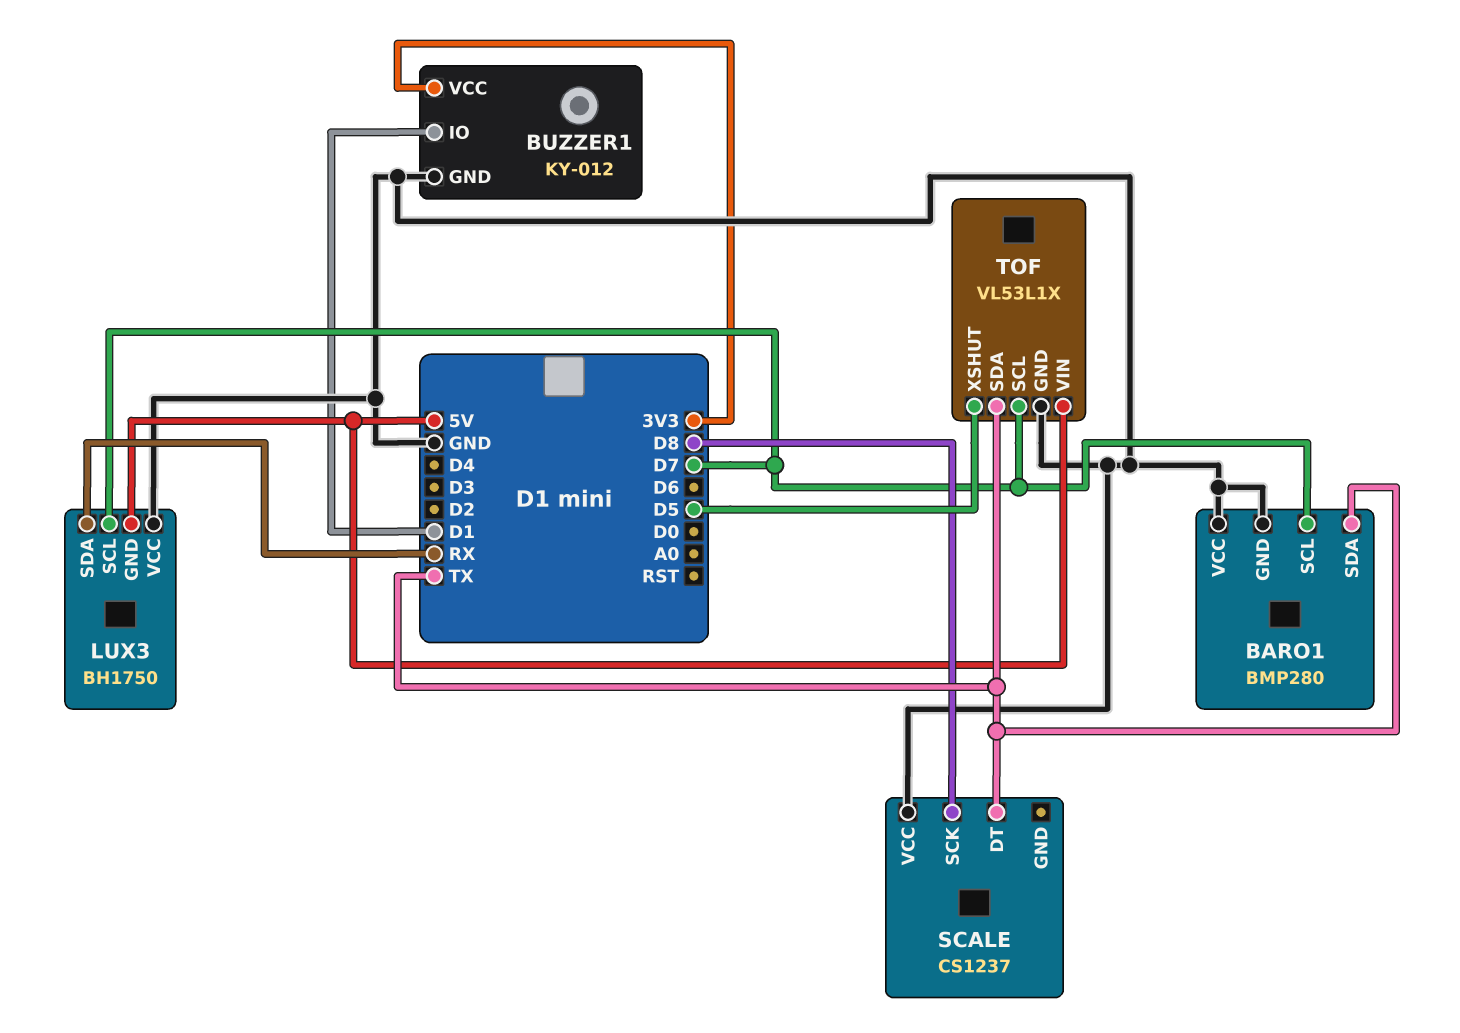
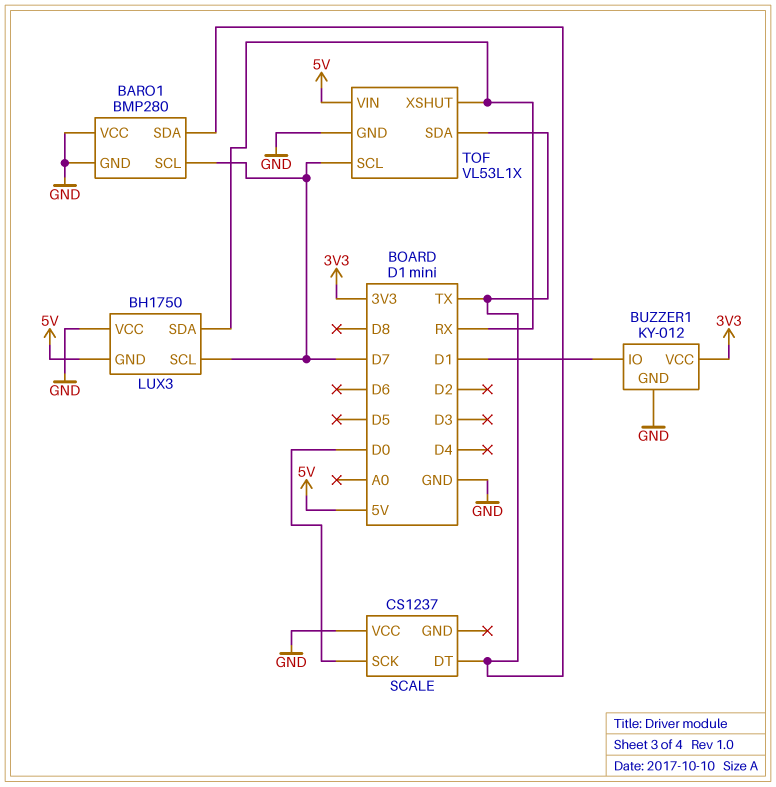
SCALE pin SCK: D8 -> D0
TOF pin XSHUT: D5 -> RX

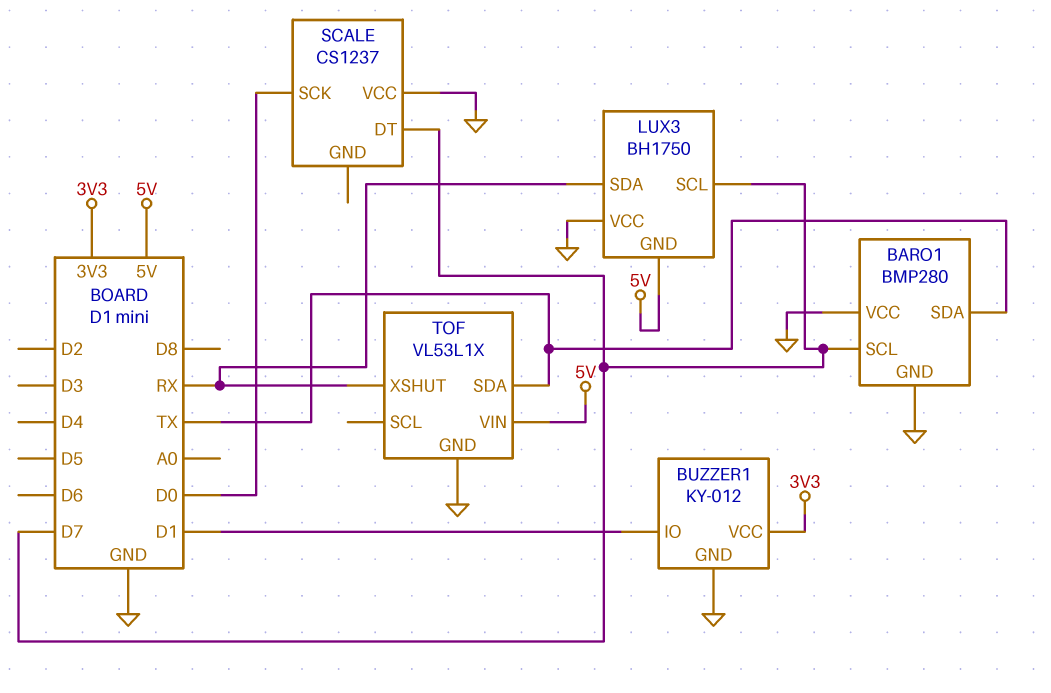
SCALE pin DT: TX -> D7
TOF pin SCL: D7 -> none

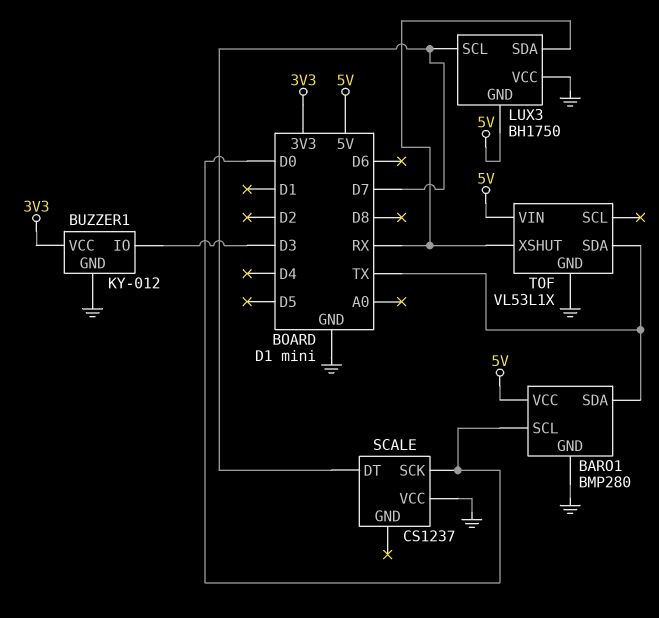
BARO1 pin SCL: D7 -> D0
BARO1 pin VCC: GND -> 5V
BUZZER1 pin IO: D1 -> D3

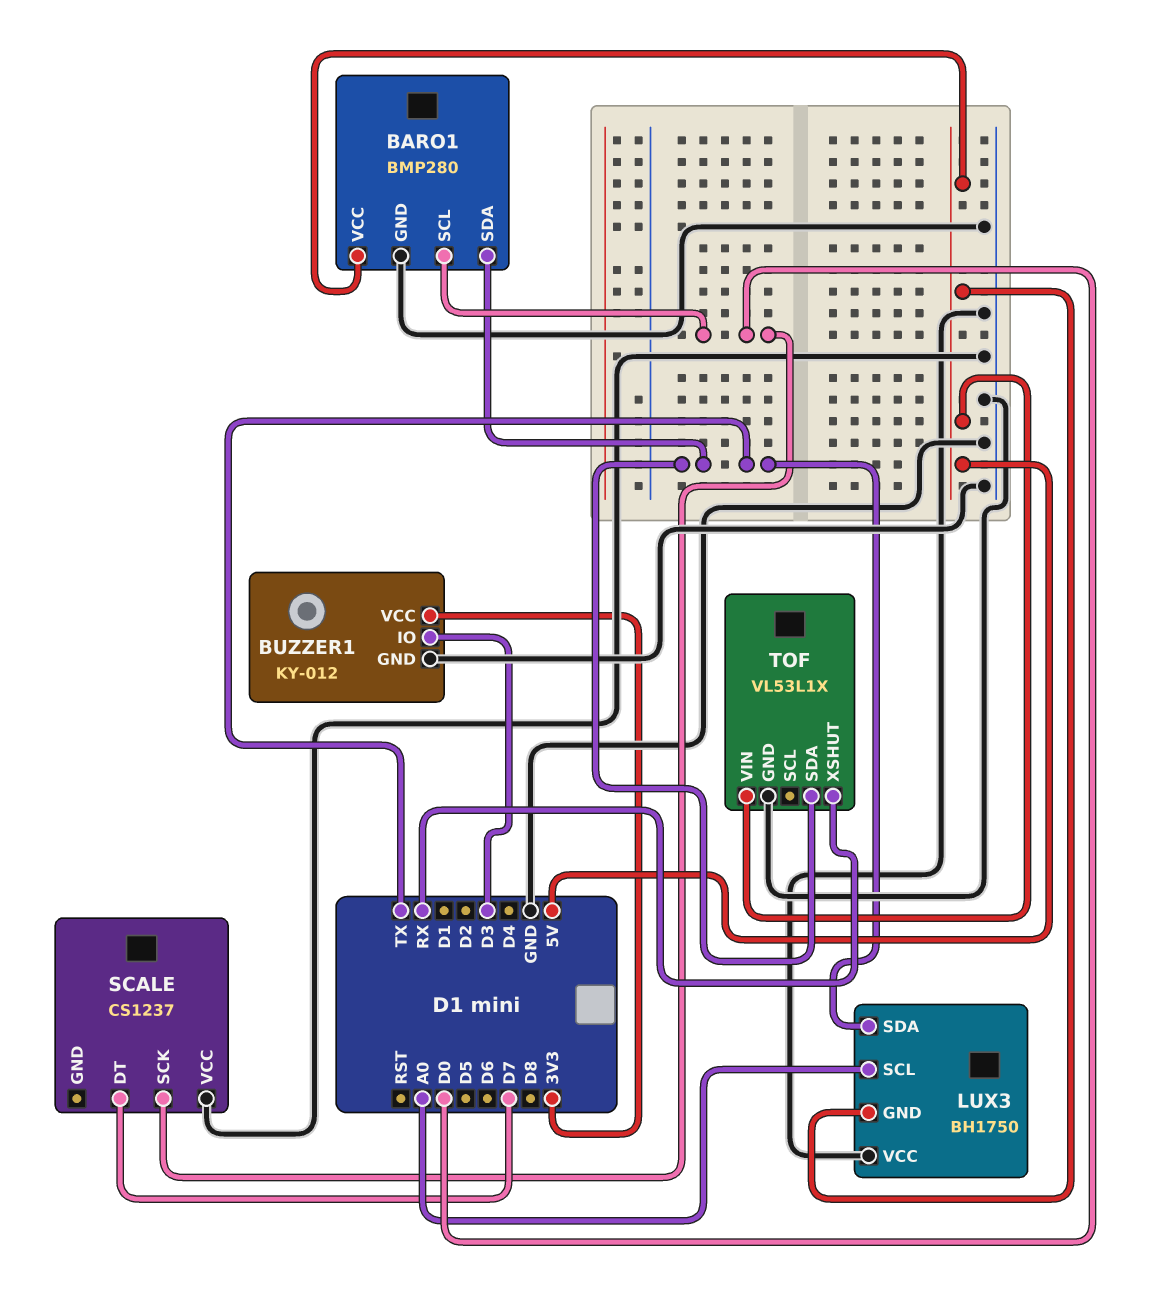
LUX3 pin SCL: D7 -> A0
LUX3 pin SDA: RX -> TX

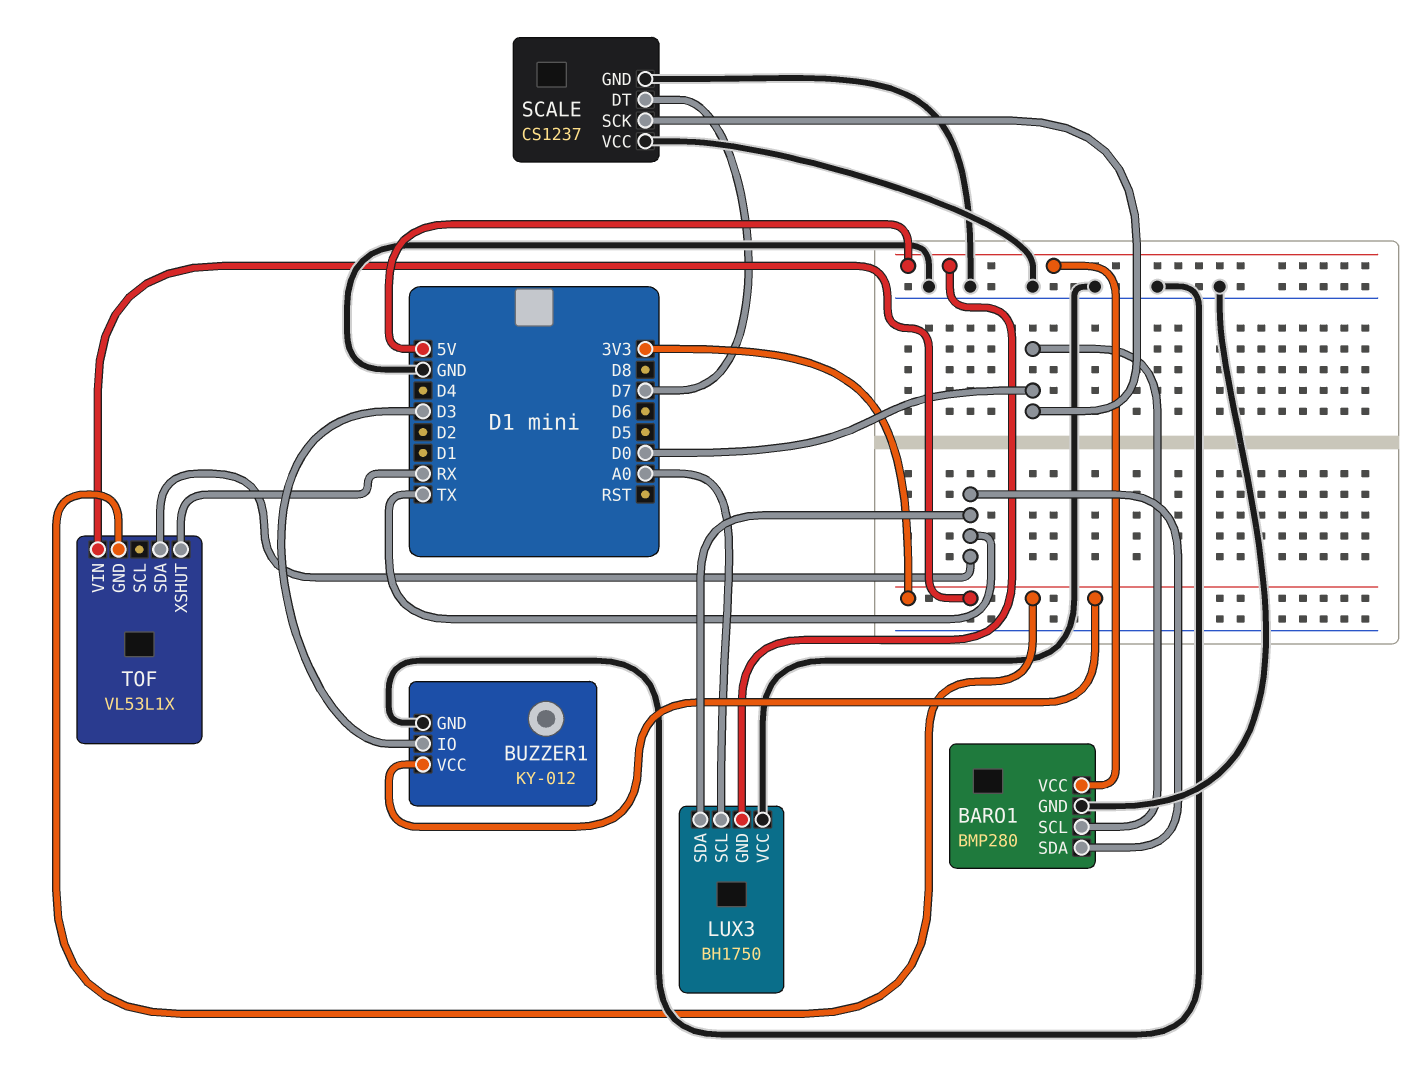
SCALE pin GND: none -> GND
TOF pin GND: GND -> 3V3
TOF pin VIN: 5V -> 3V3

